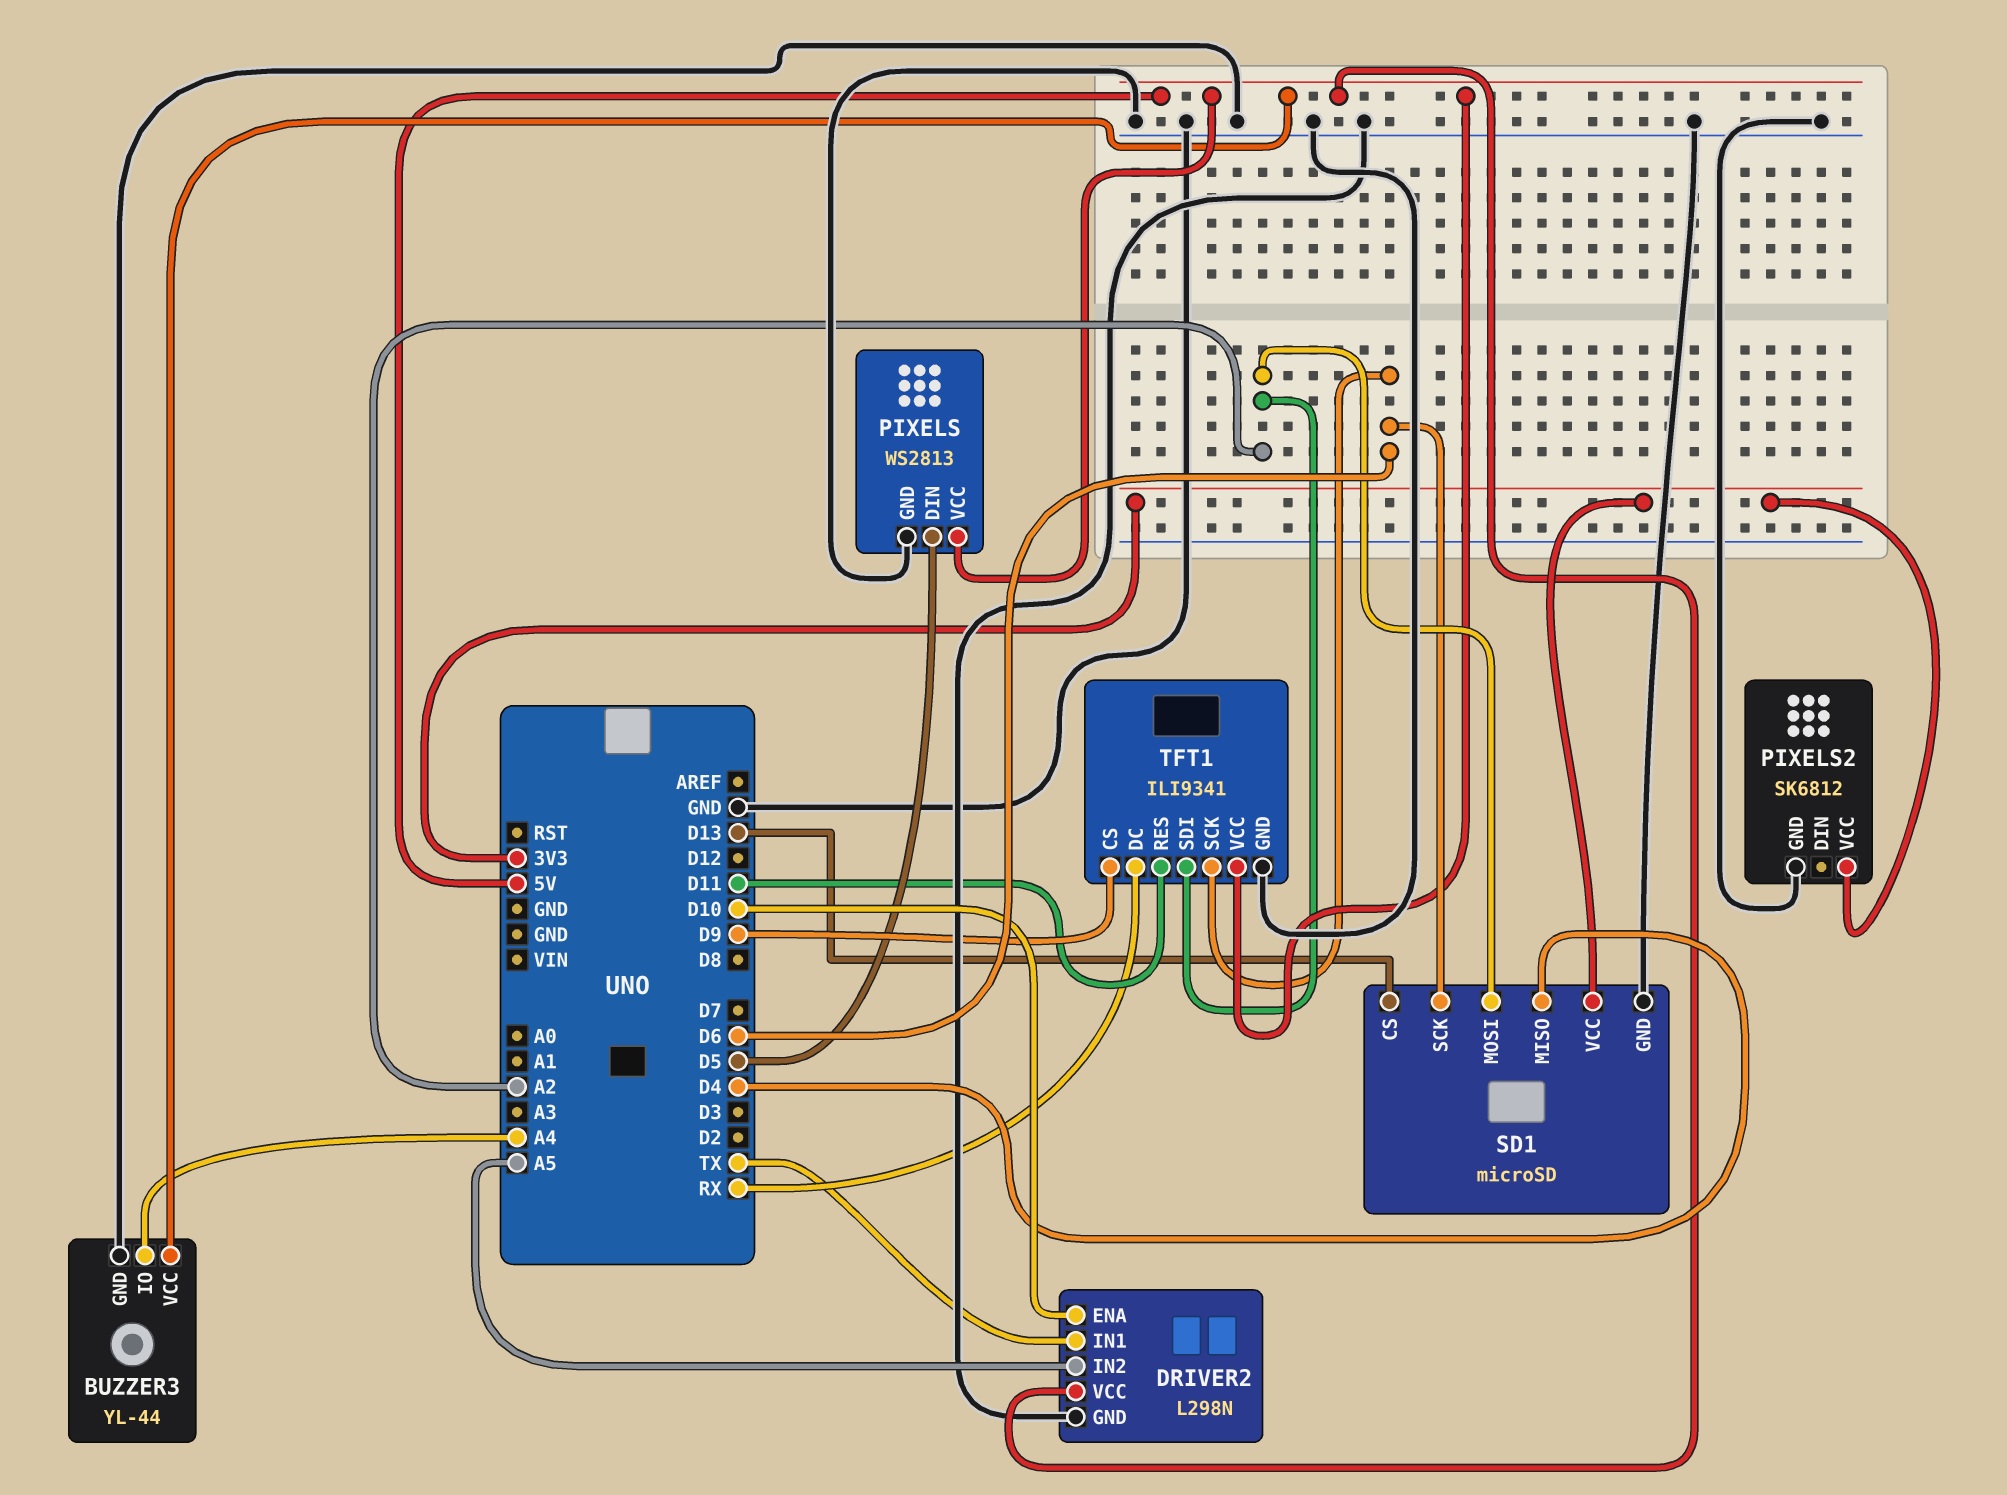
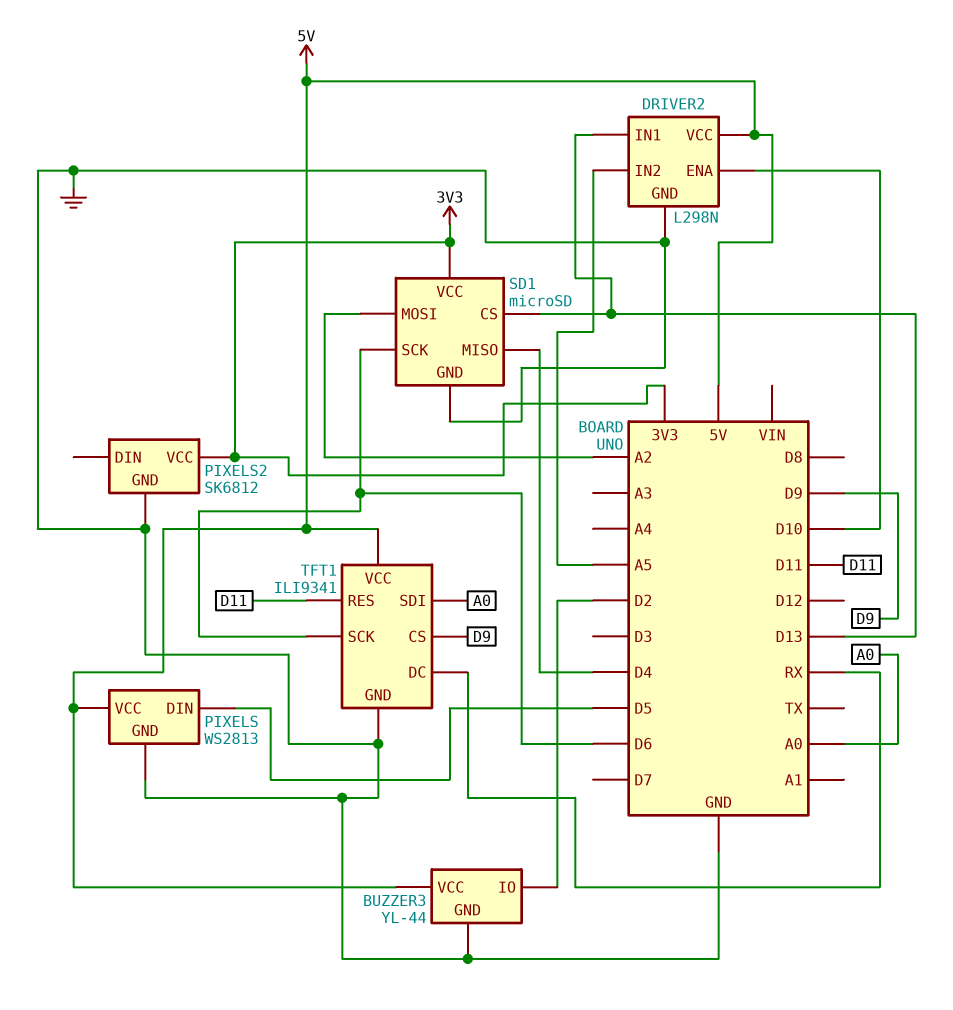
BUZZER3 pin IO: A4 -> D2
DRIVER2 pin IN1: TX -> D13
TFT1 pin SDI: A2 -> A0

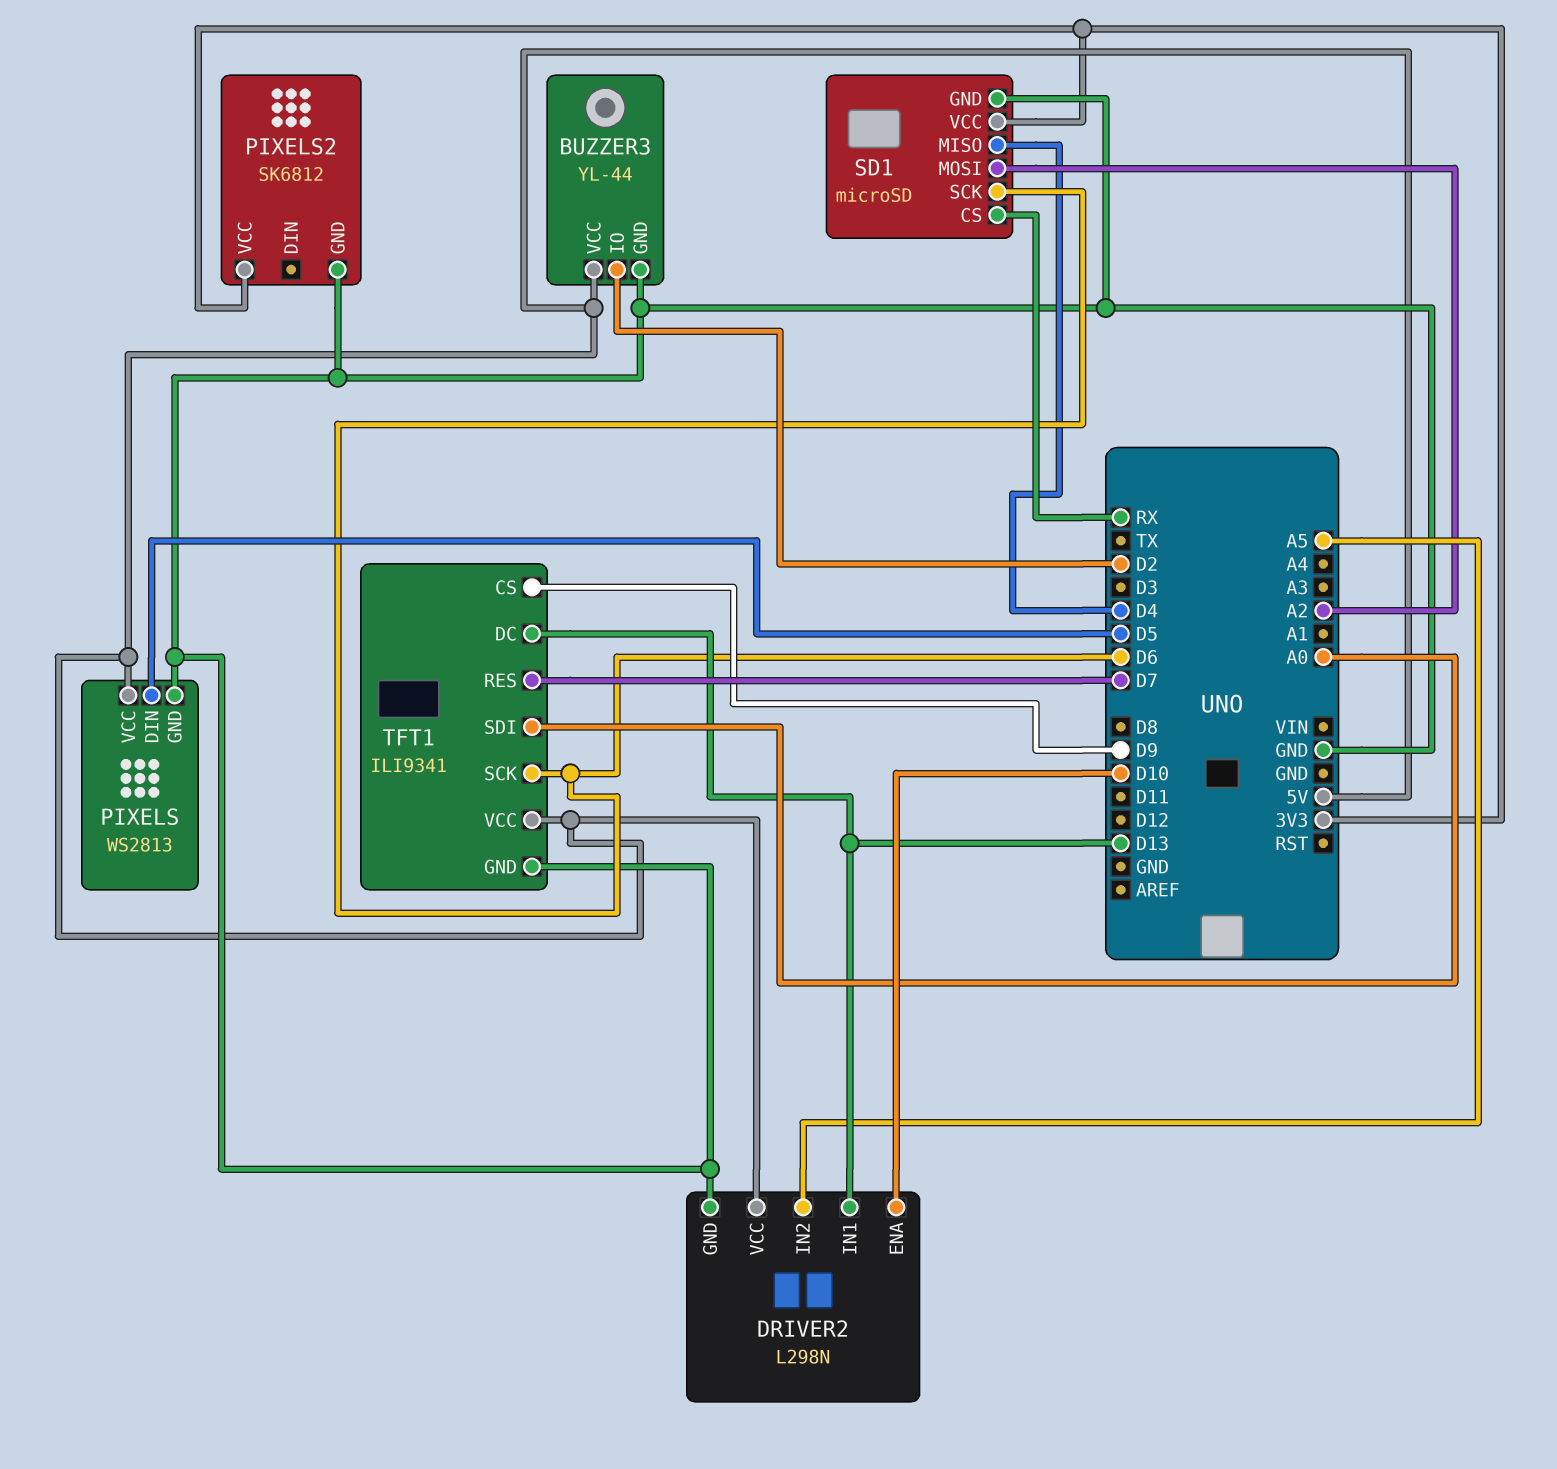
SD1 pin CS: D13 -> RX
TFT1 pin DC: RX -> D13
TFT1 pin RES: D11 -> D7

